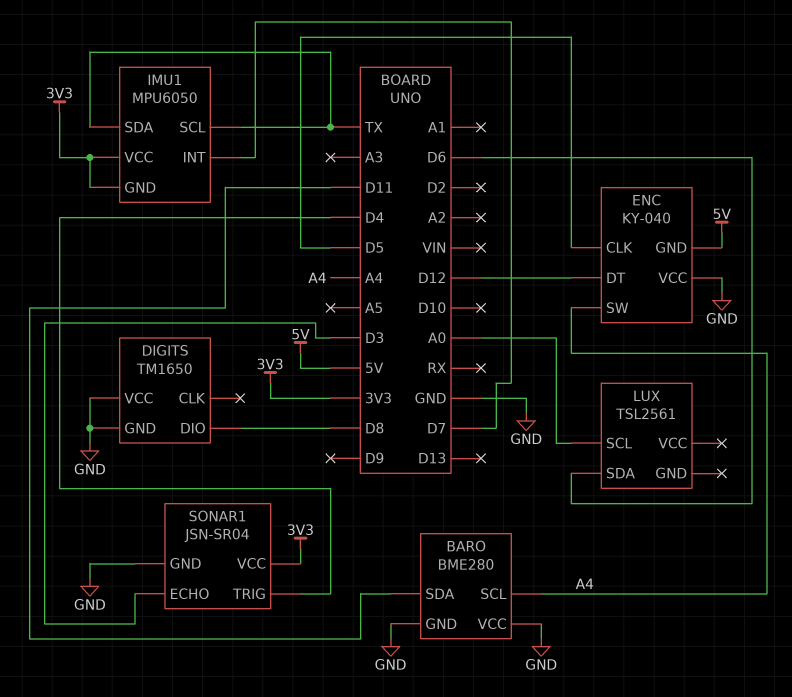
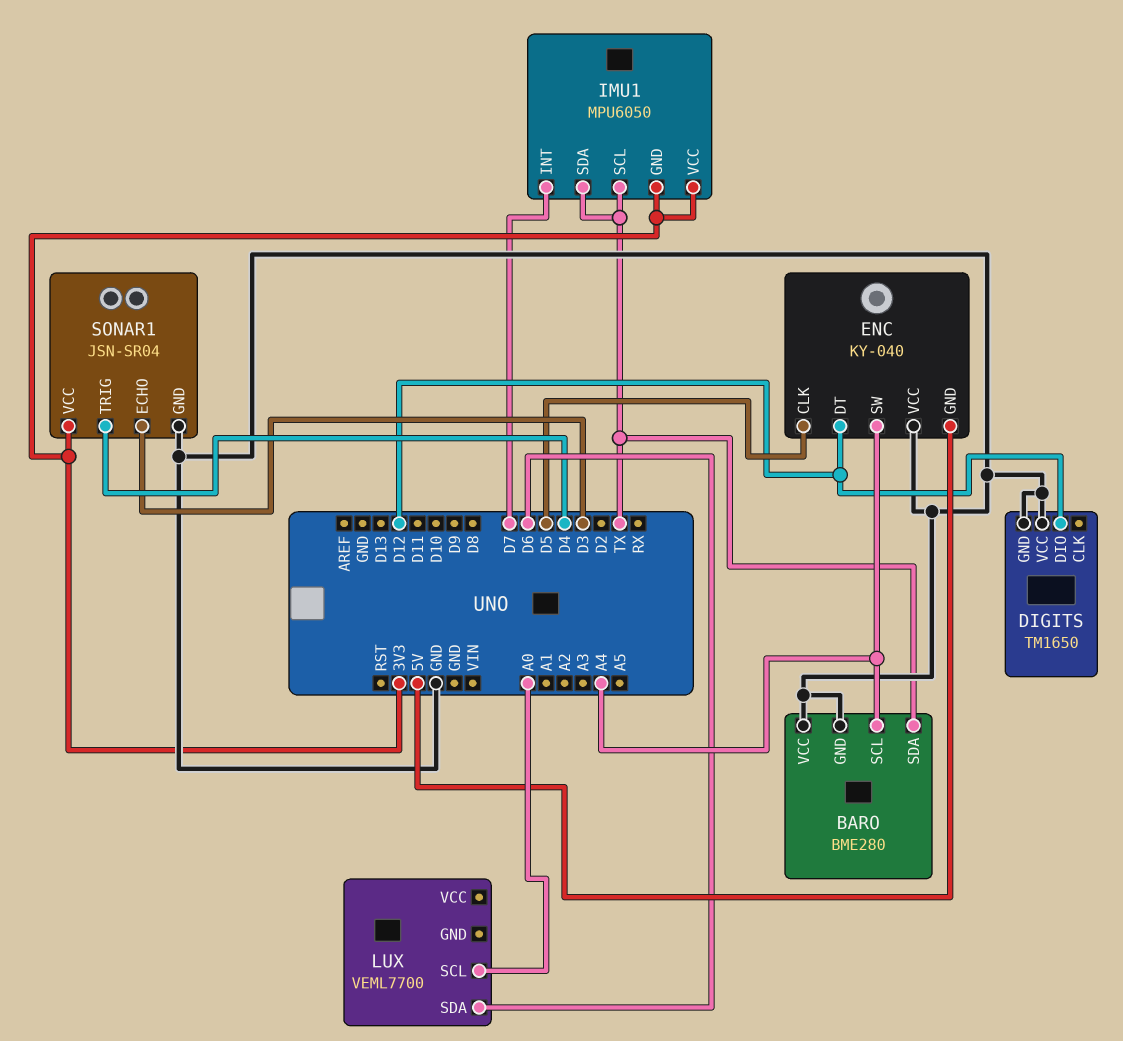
BARO pin SDA: D11 -> TX
DIGITS pin DIO: D8 -> D12
LUX: TSL2561 -> VEML7700

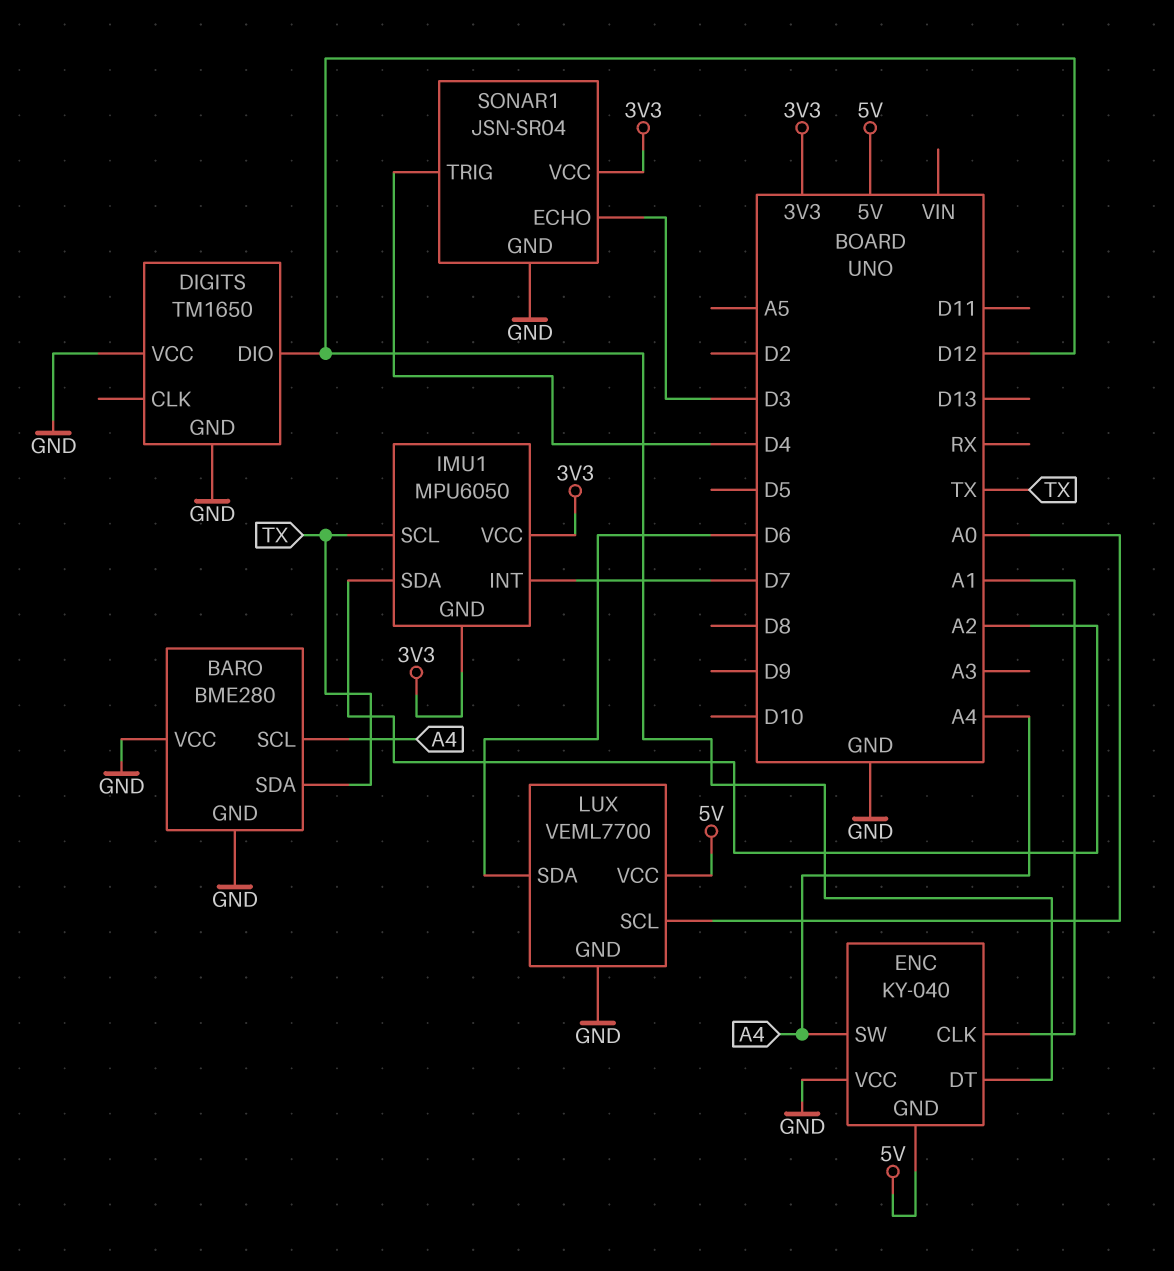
ENC pin CLK: D5 -> A1
IMU1 pin SDA: TX -> A2
LUX pin GND: none -> GND
LUX pin VCC: none -> 5V

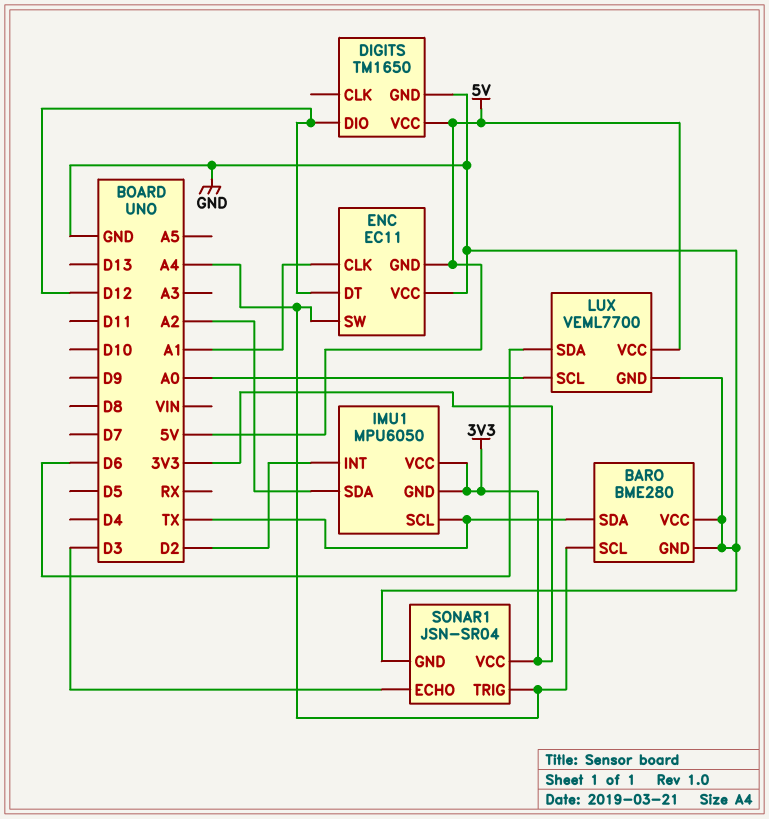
DIGITS pin VCC: GND -> 5V
ENC: KY-040 -> EC11
IMU1 pin INT: D7 -> D2
SONAR1 pin TRIG: D4 -> A4

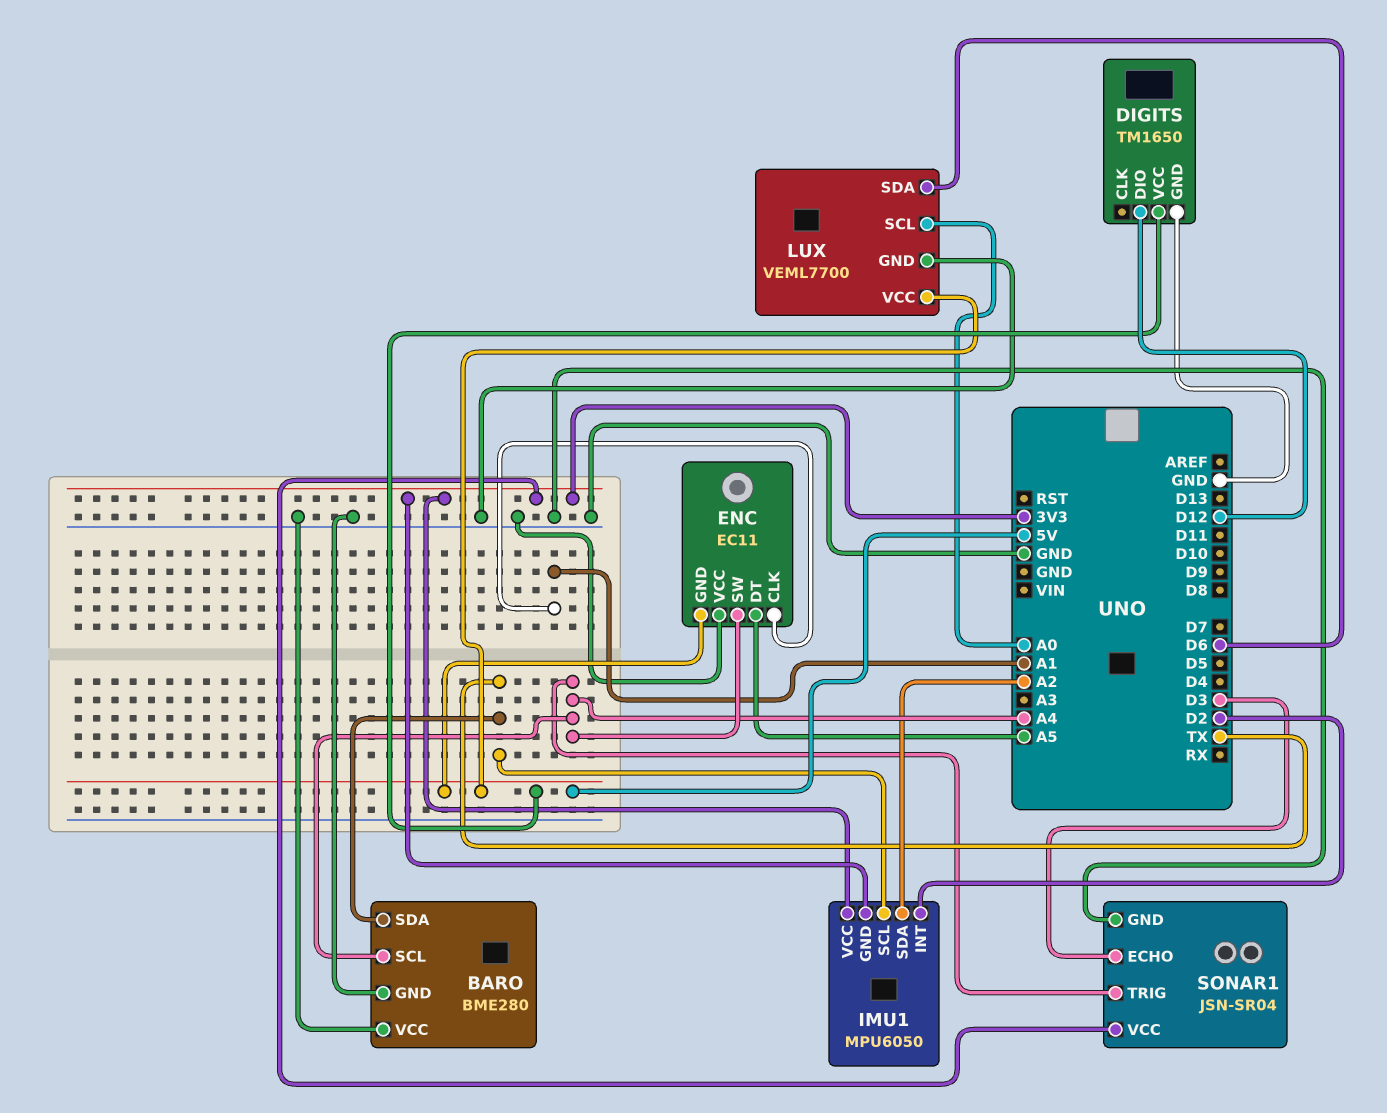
ENC pin DT: D12 -> A5

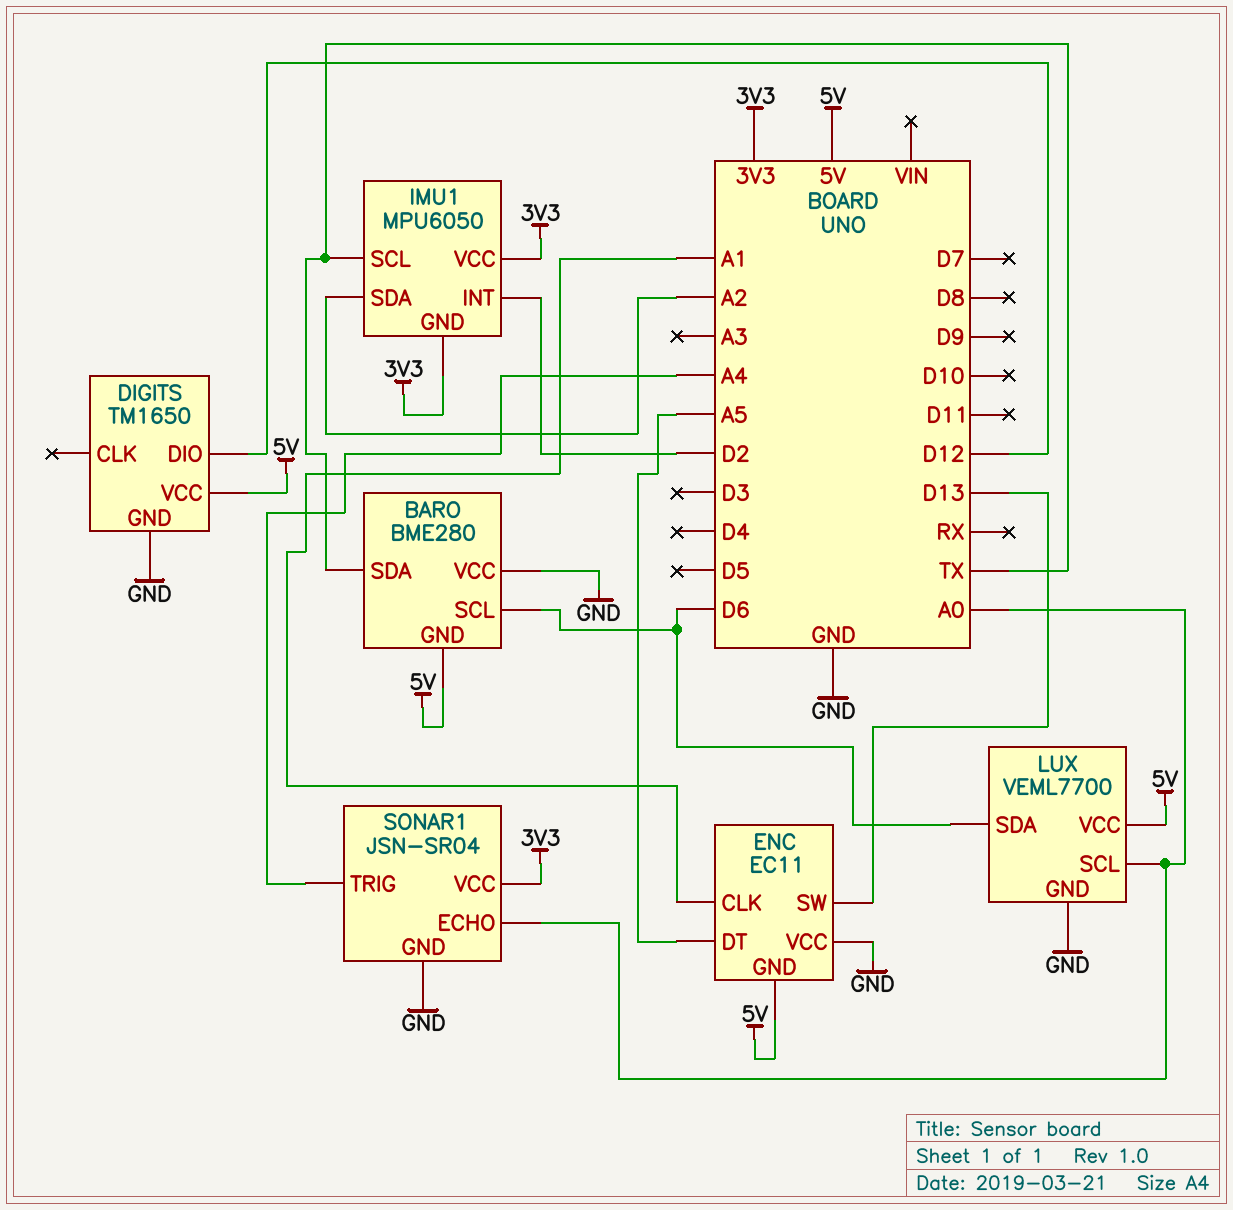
BARO pin GND: GND -> 5V
BARO pin SCL: A4 -> D6
ENC pin SW: A4 -> D13
SONAR1 pin ECHO: D3 -> A0

